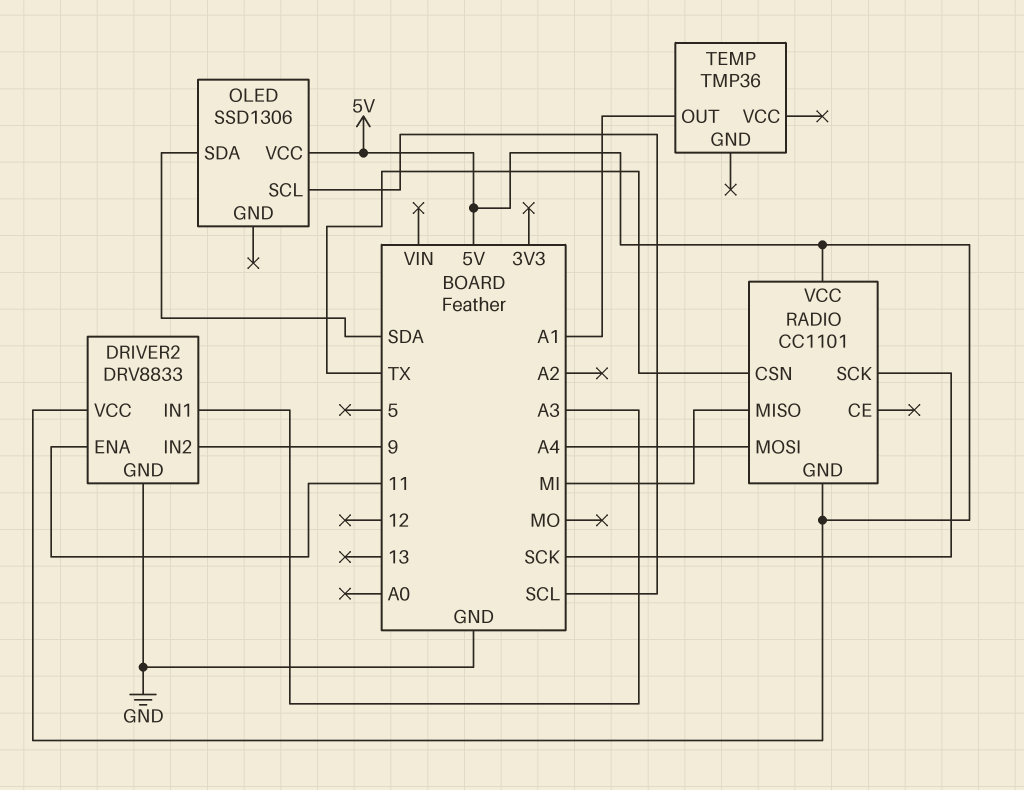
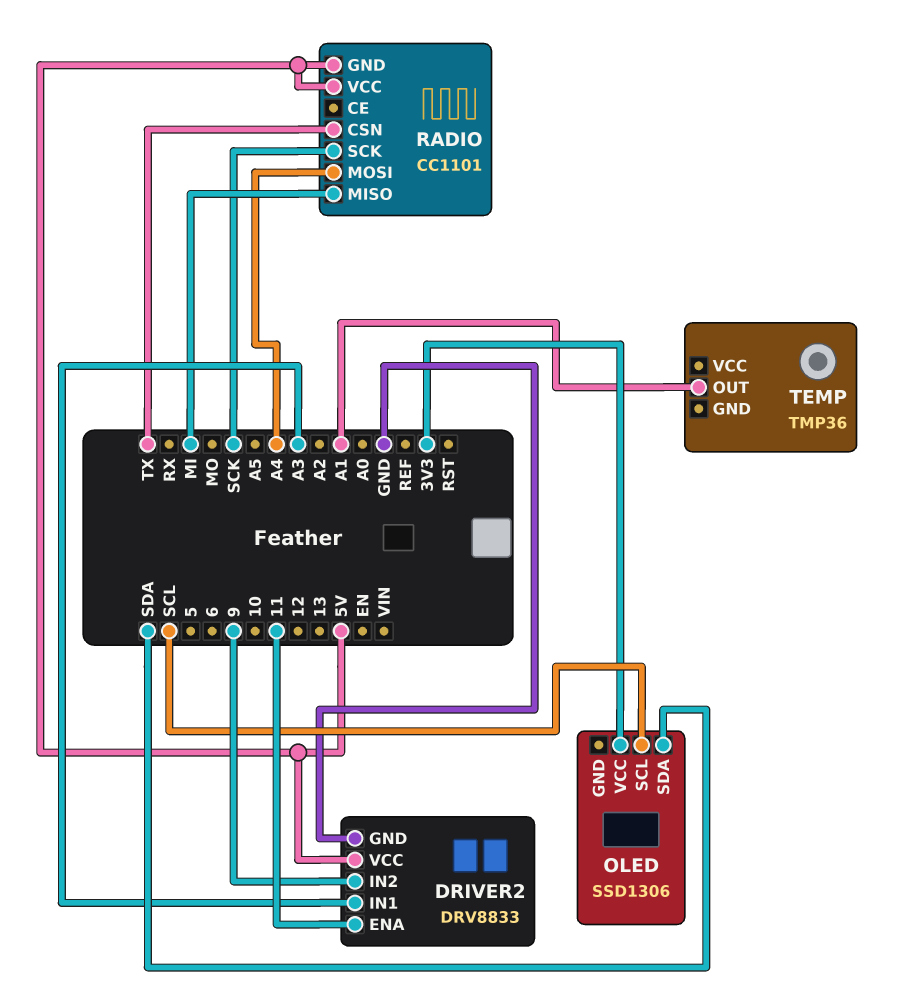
OLED pin VCC: 5V -> 3V3

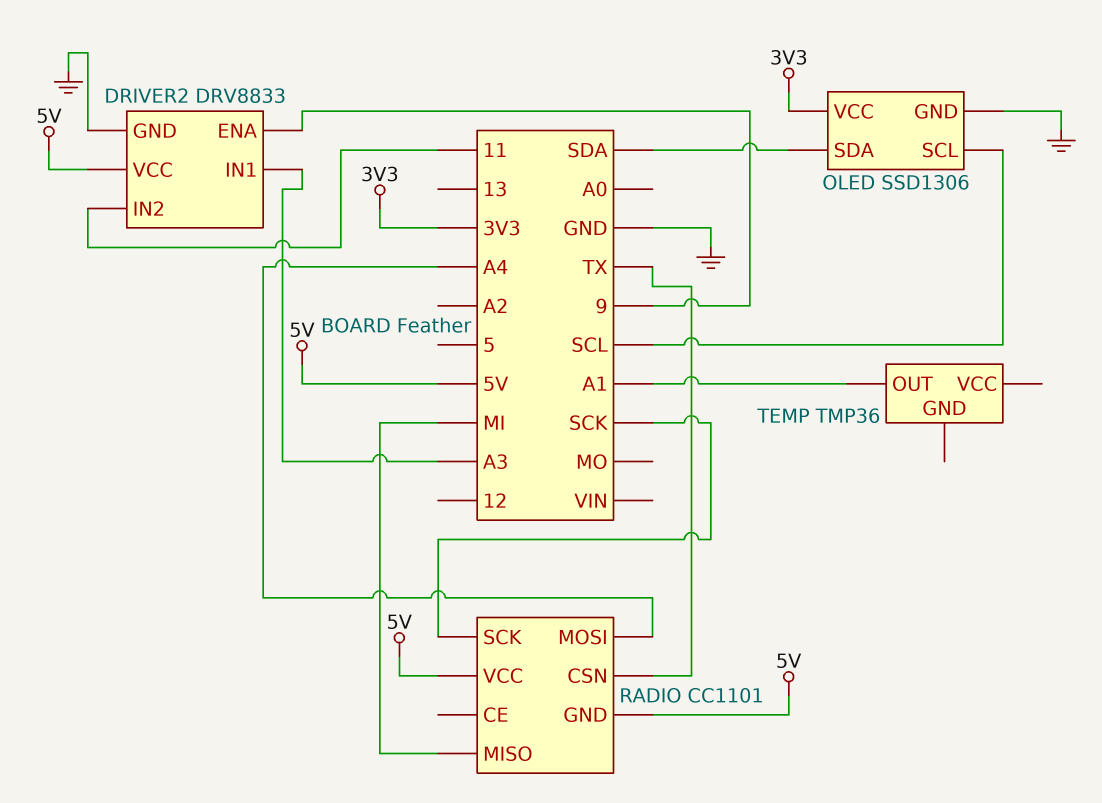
DRIVER2 pin ENA: 11 -> 9
DRIVER2 pin IN2: 9 -> 11
OLED pin GND: none -> GND

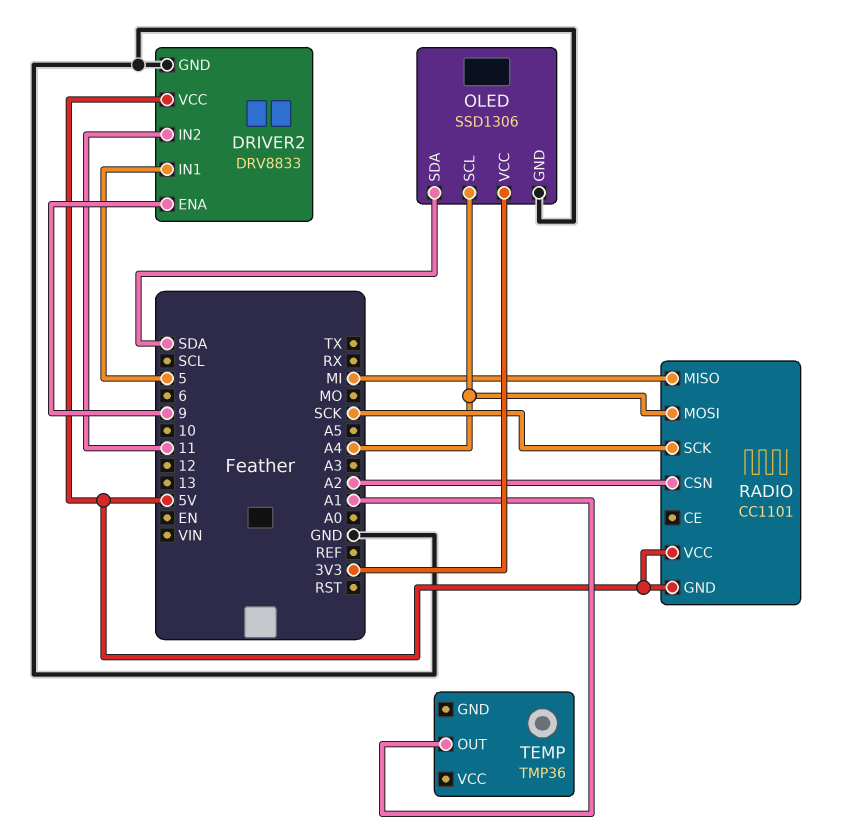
DRIVER2 pin IN1: A3 -> 5
OLED pin SCL: SCL -> A4
RADIO pin CSN: TX -> A2

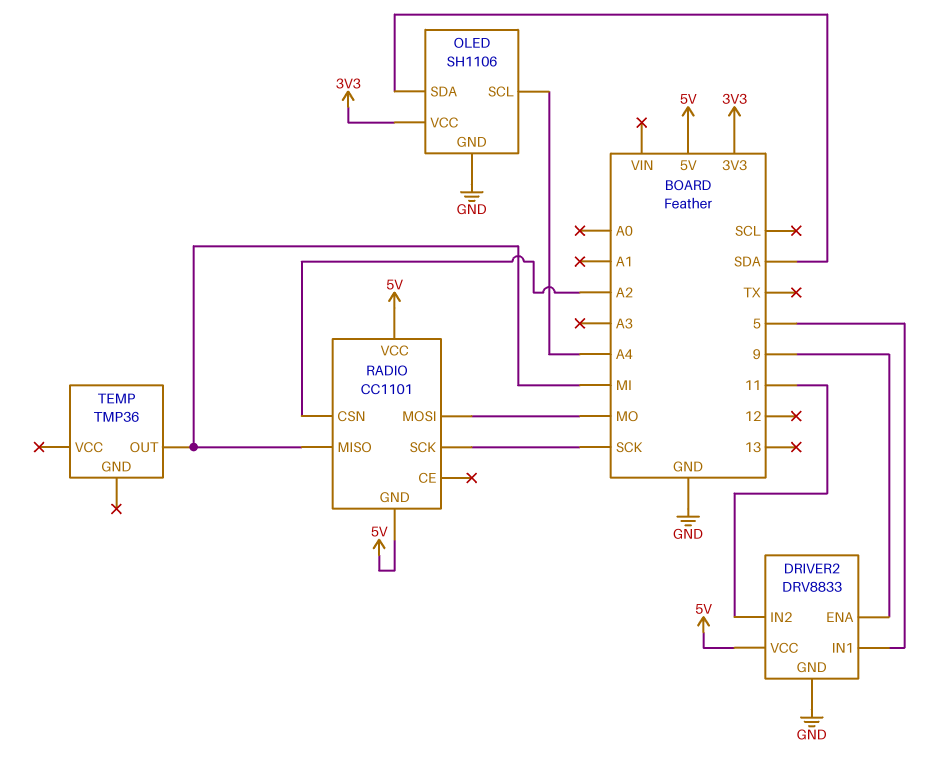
OLED: SSD1306 -> SH1106
RADIO pin MOSI: A4 -> MO
TEMP pin OUT: A1 -> MI

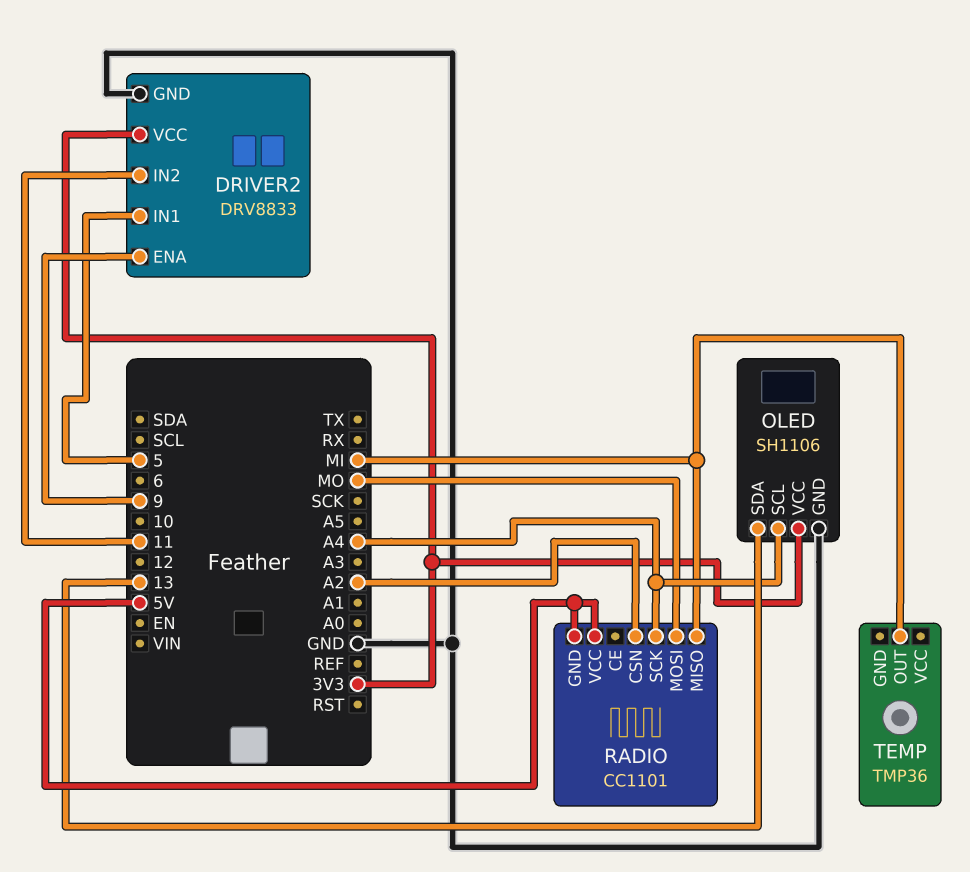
DRIVER2 pin VCC: 5V -> 3V3
OLED pin SDA: SDA -> 13
RADIO pin SCK: SCK -> A4

